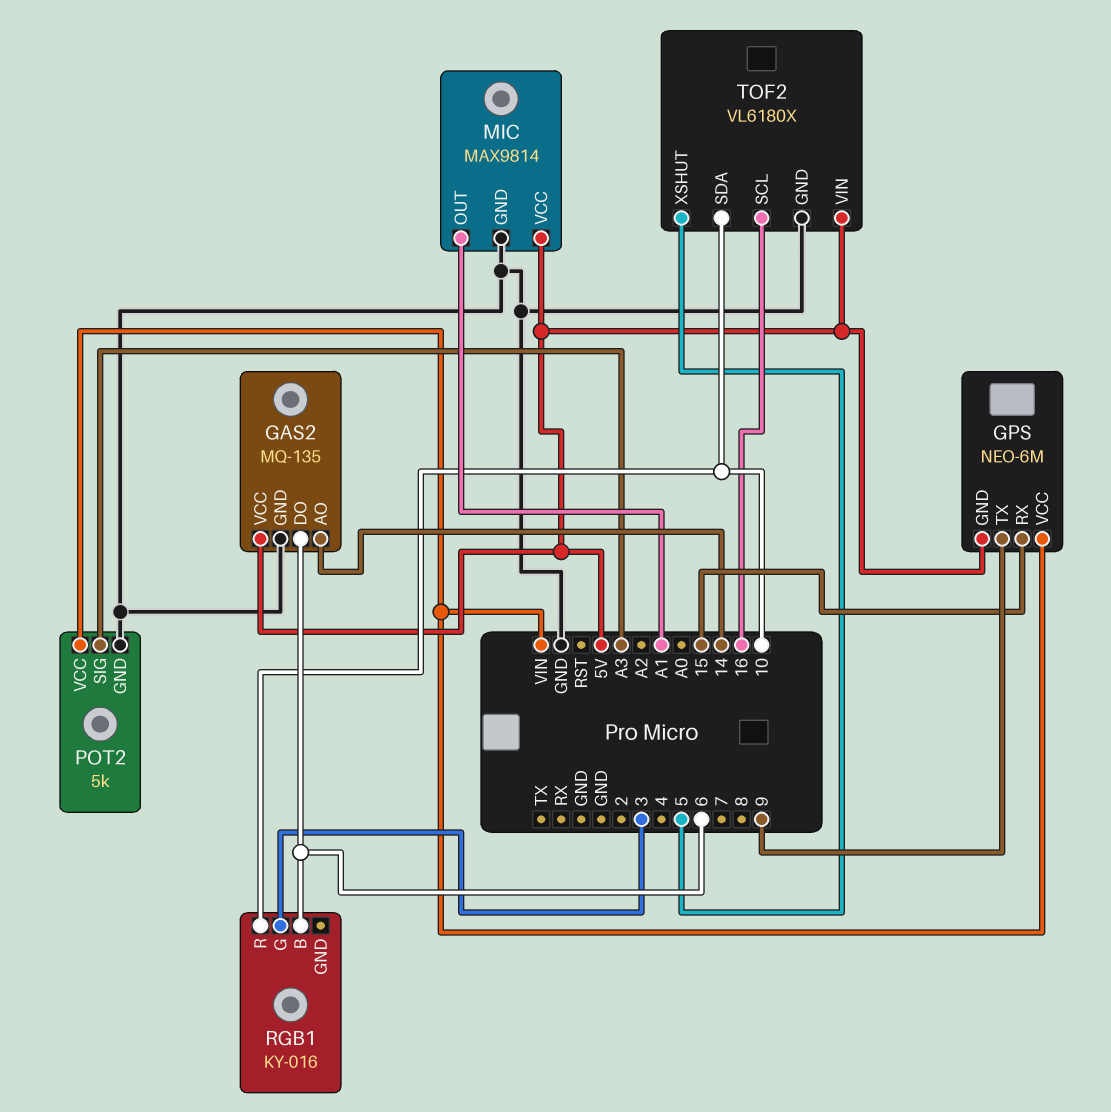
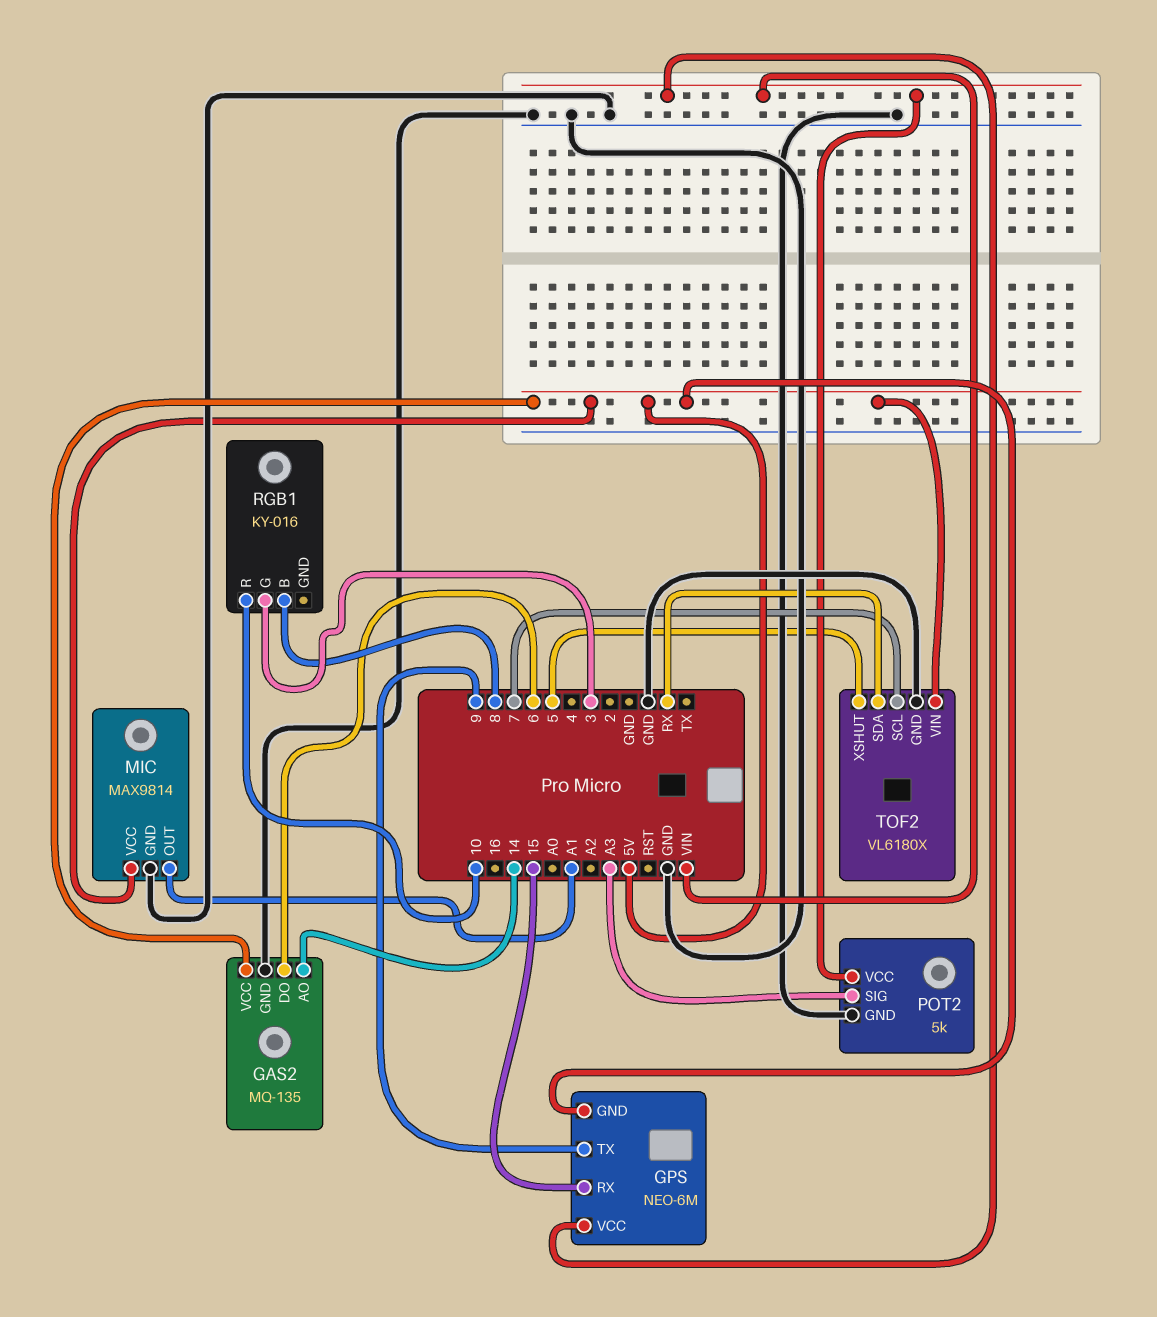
RGB1 pin B: 6 -> 8
TOF2 pin SCL: 16 -> 7
TOF2 pin SDA: 10 -> RX

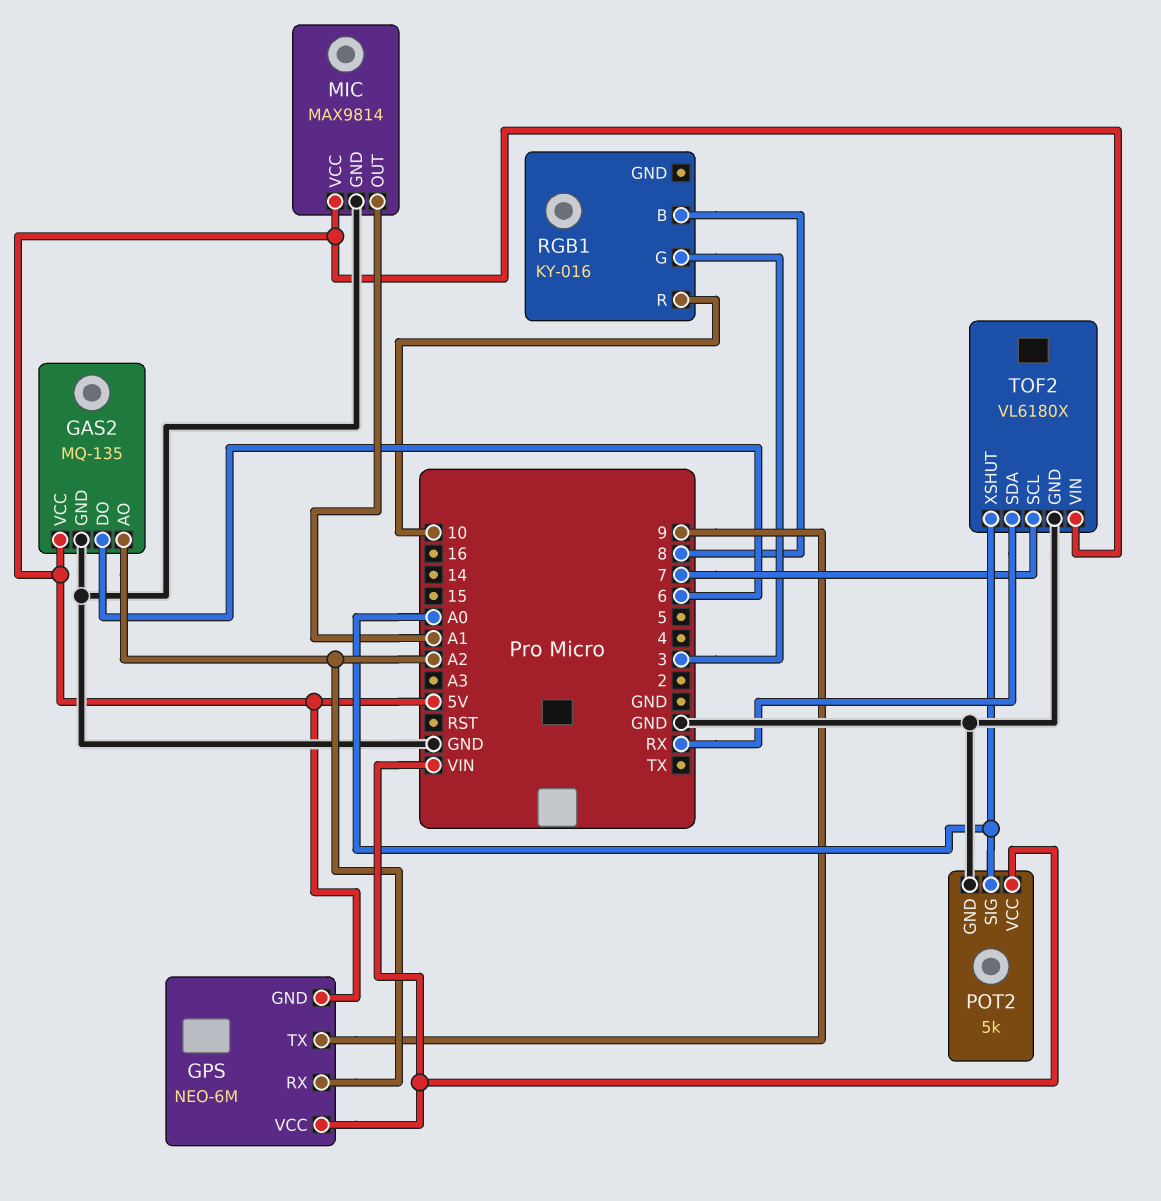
GAS2 pin AO: 14 -> A2
GPS pin RX: 15 -> A2
POT2 pin SIG: A3 -> A0
TOF2 pin XSHUT: 5 -> A0

